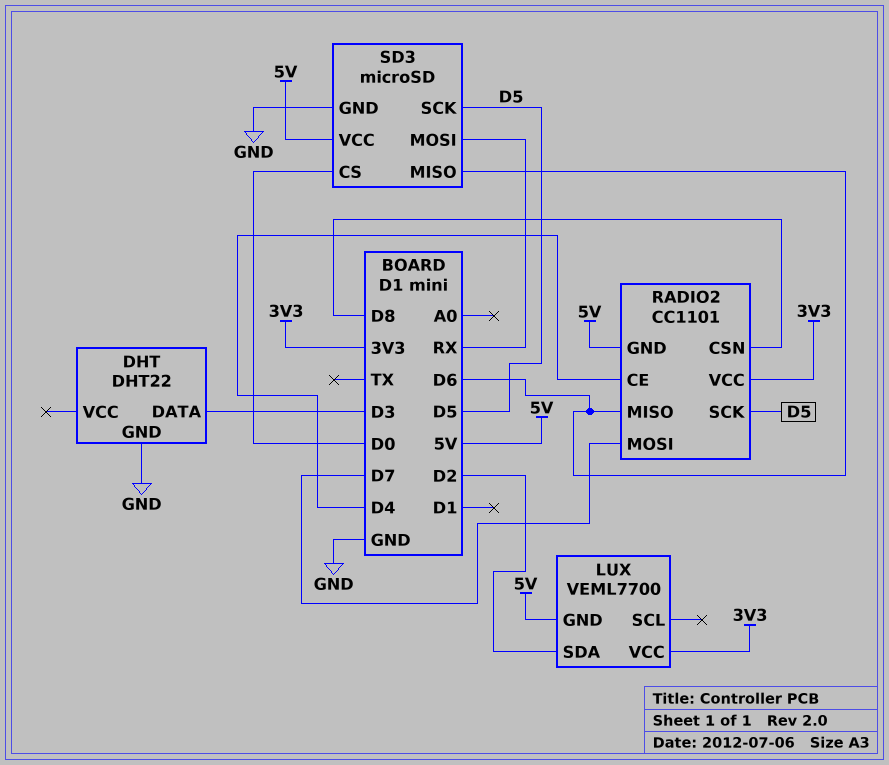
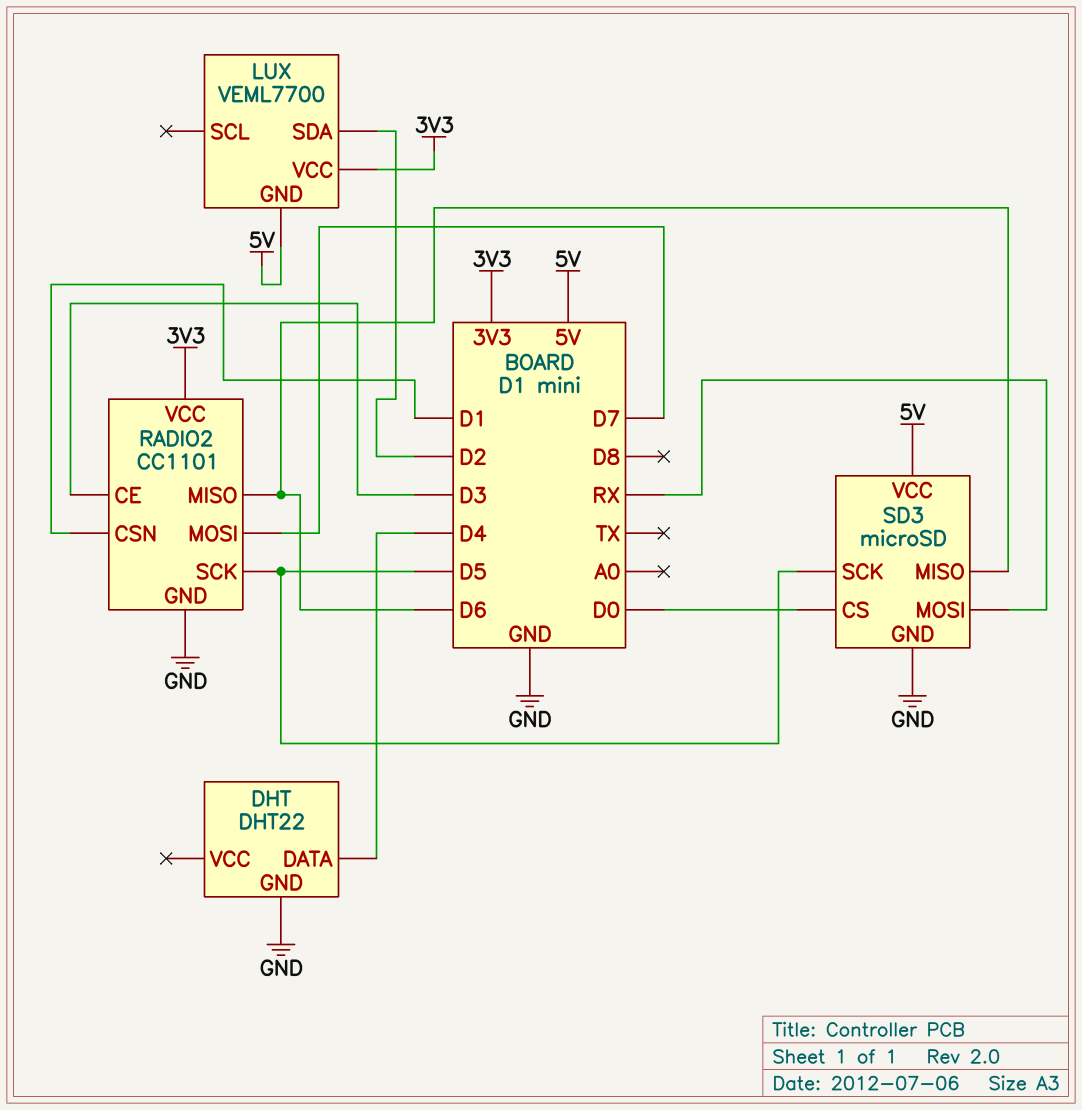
DHT pin DATA: D3 -> D4
RADIO2 pin CE: D4 -> D3
RADIO2 pin CSN: D8 -> D1
RADIO2 pin GND: 5V -> GND

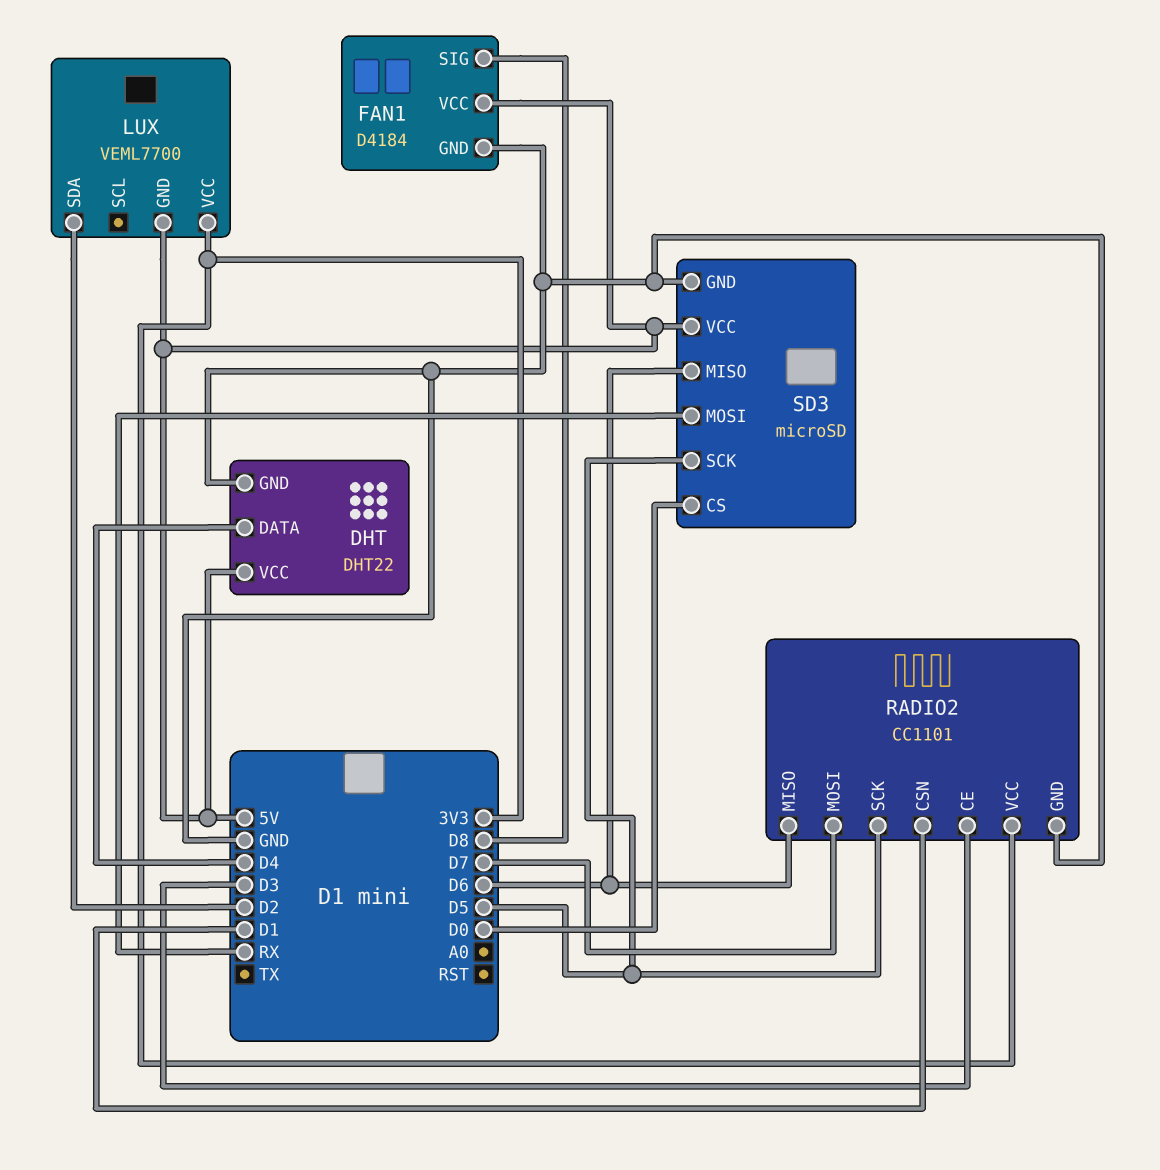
DHT pin VCC: none -> 5V
FAN1: none -> D4184
FAN1 pin GND: none -> GND
FAN1 pin SIG: none -> D8
FAN1 pin VCC: none -> 5V

